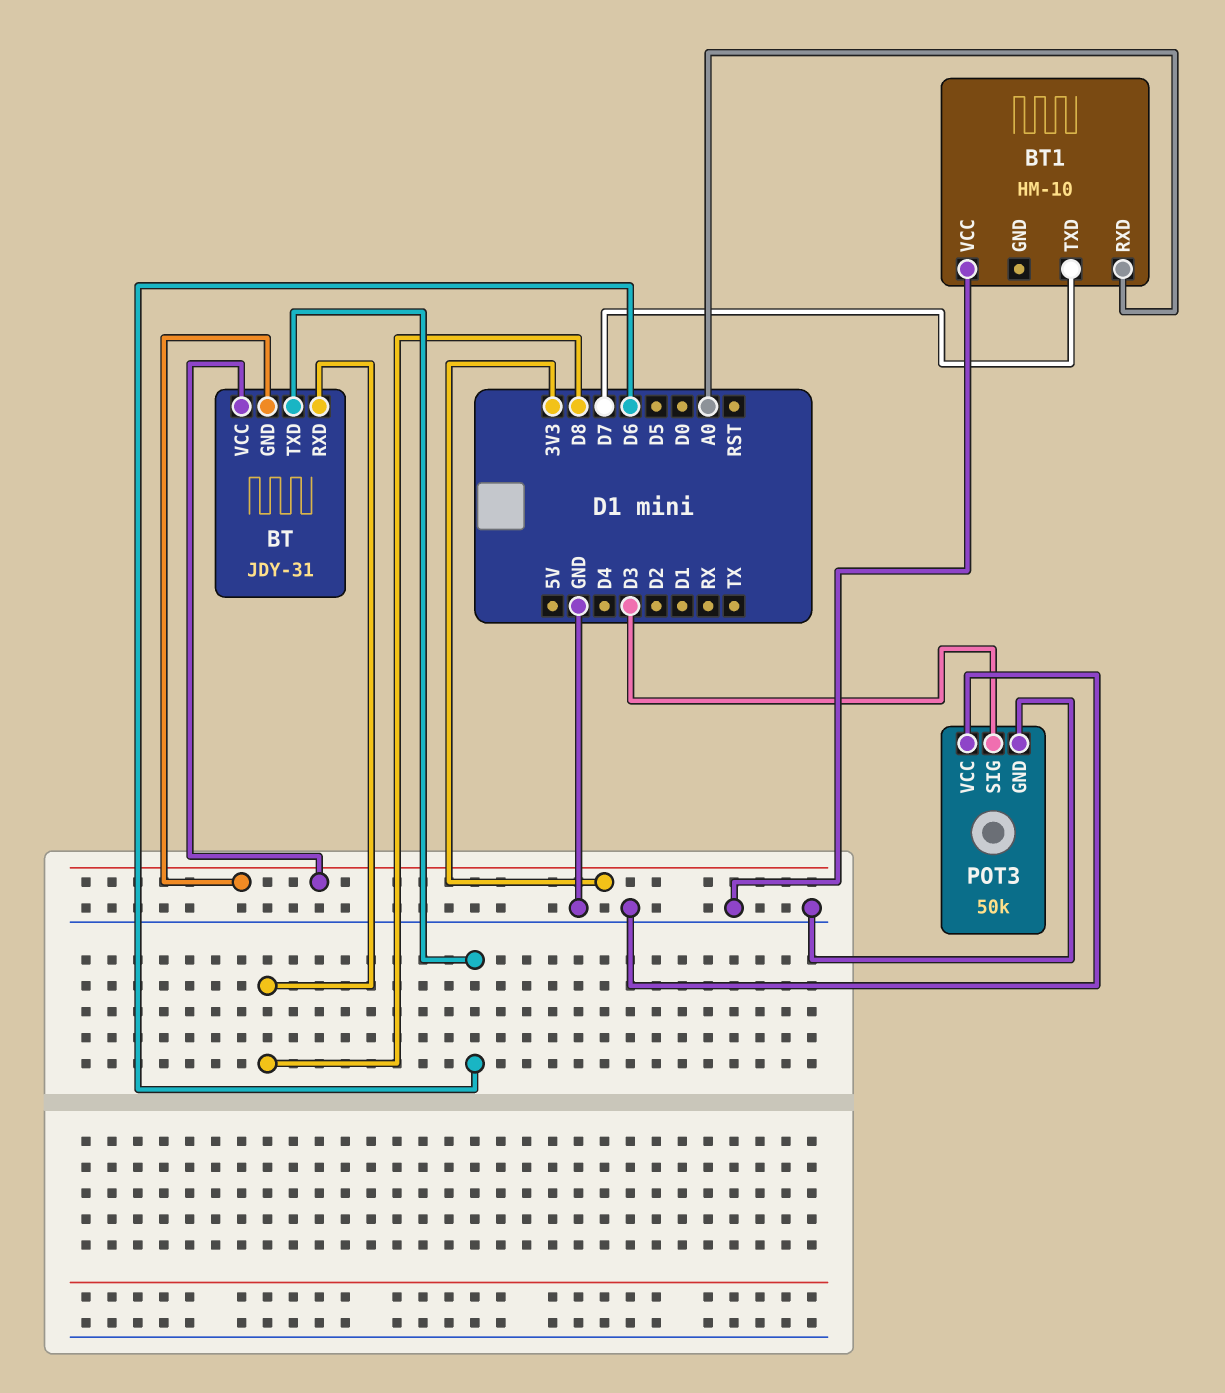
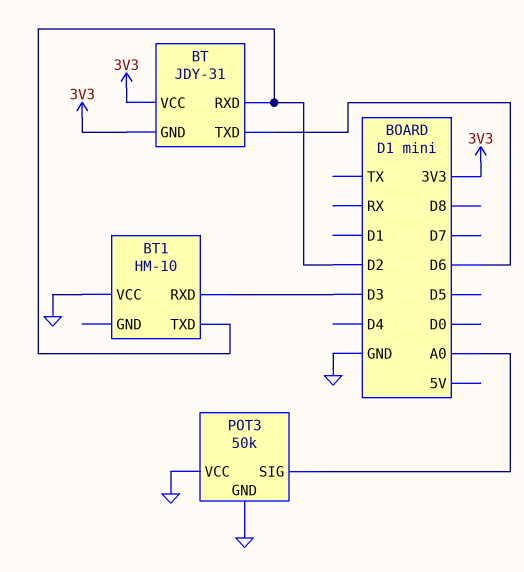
BT pin RXD: D8 -> D2
BT1 pin RXD: A0 -> D3
BT1 pin TXD: D7 -> D2
POT3 pin SIG: D3 -> A0

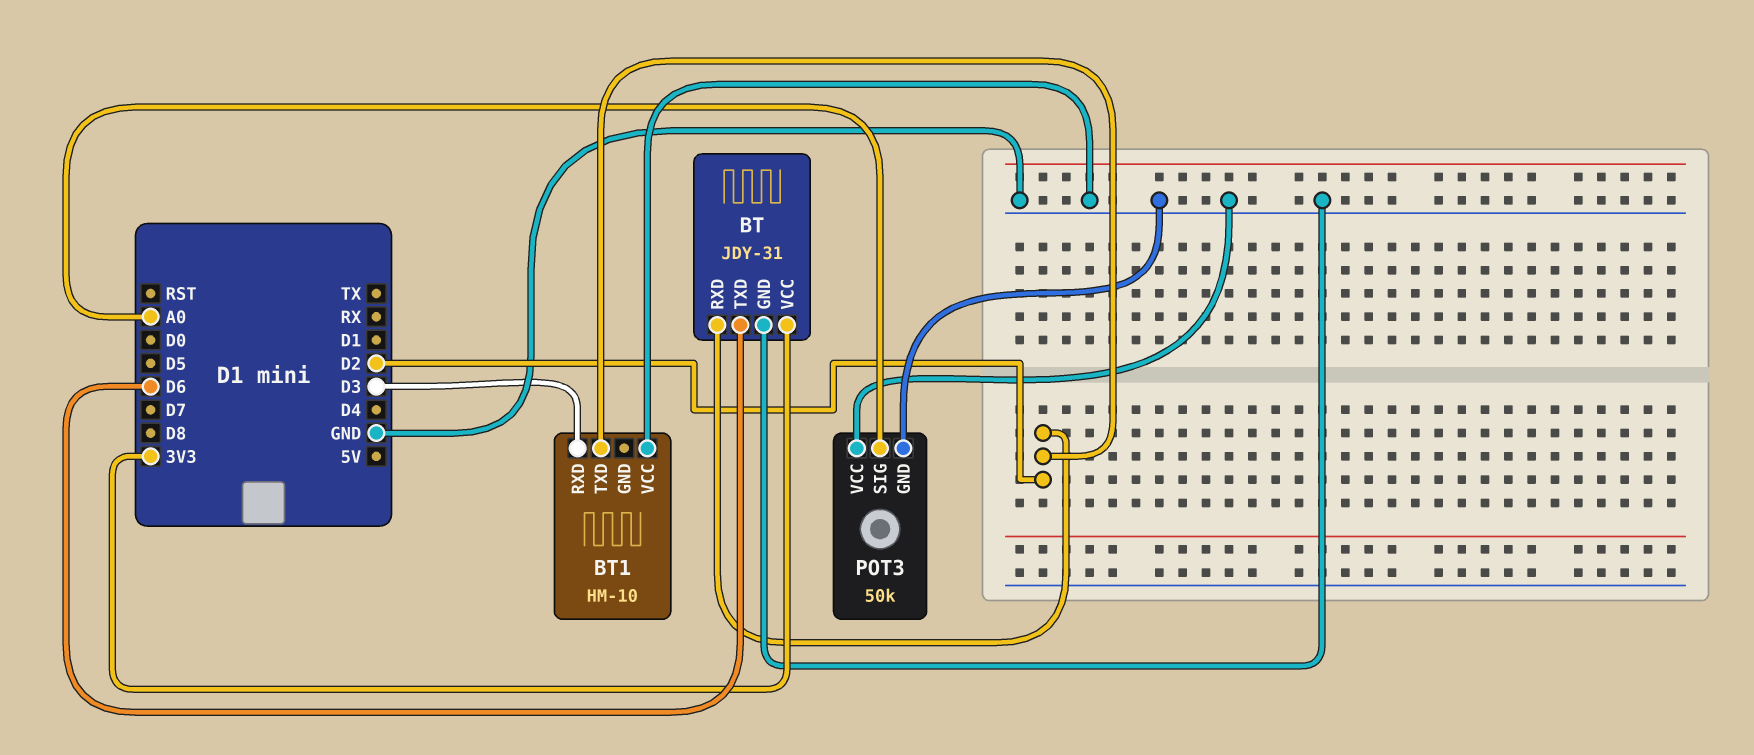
BT pin GND: 3V3 -> GND

